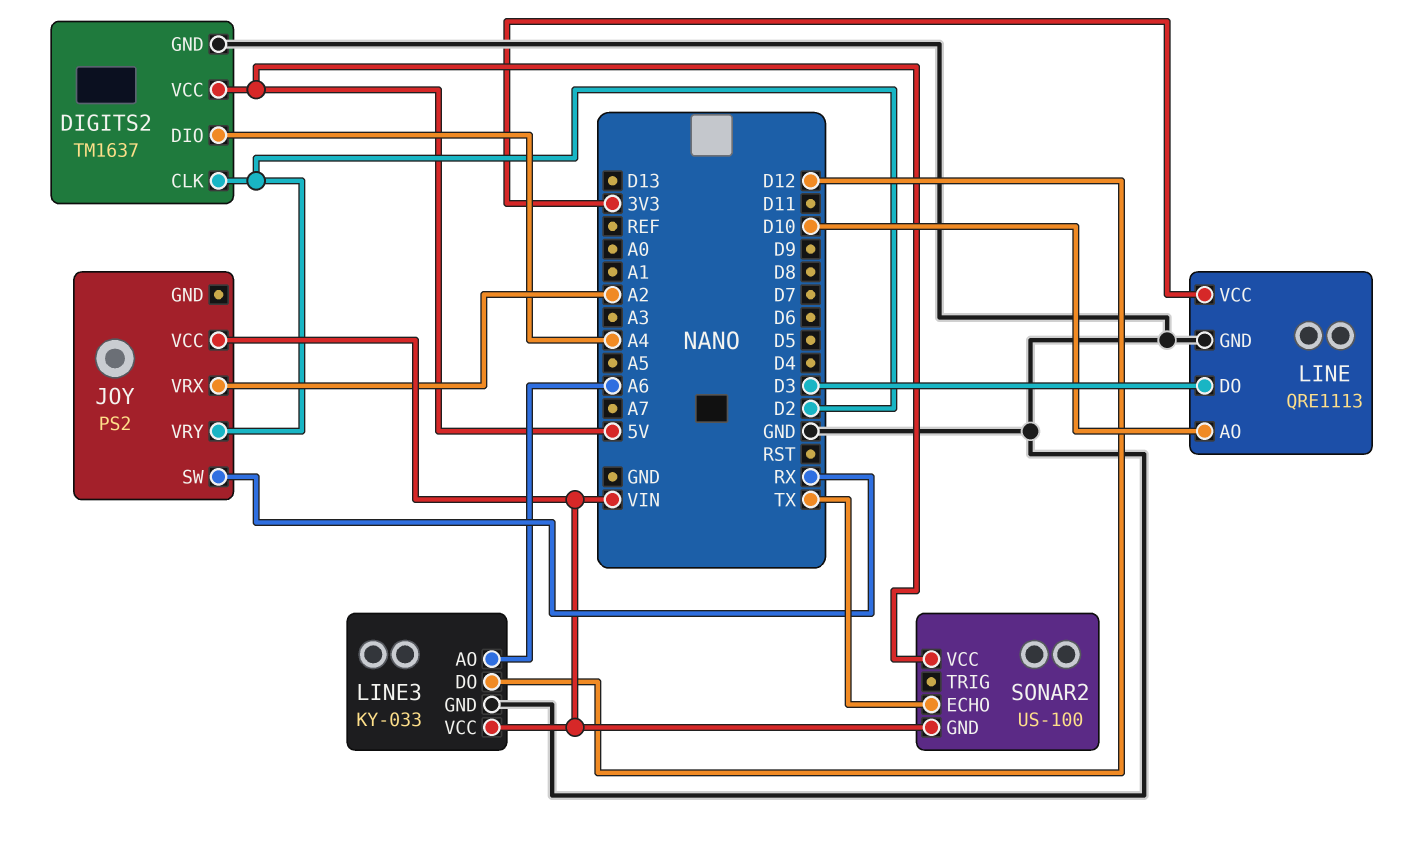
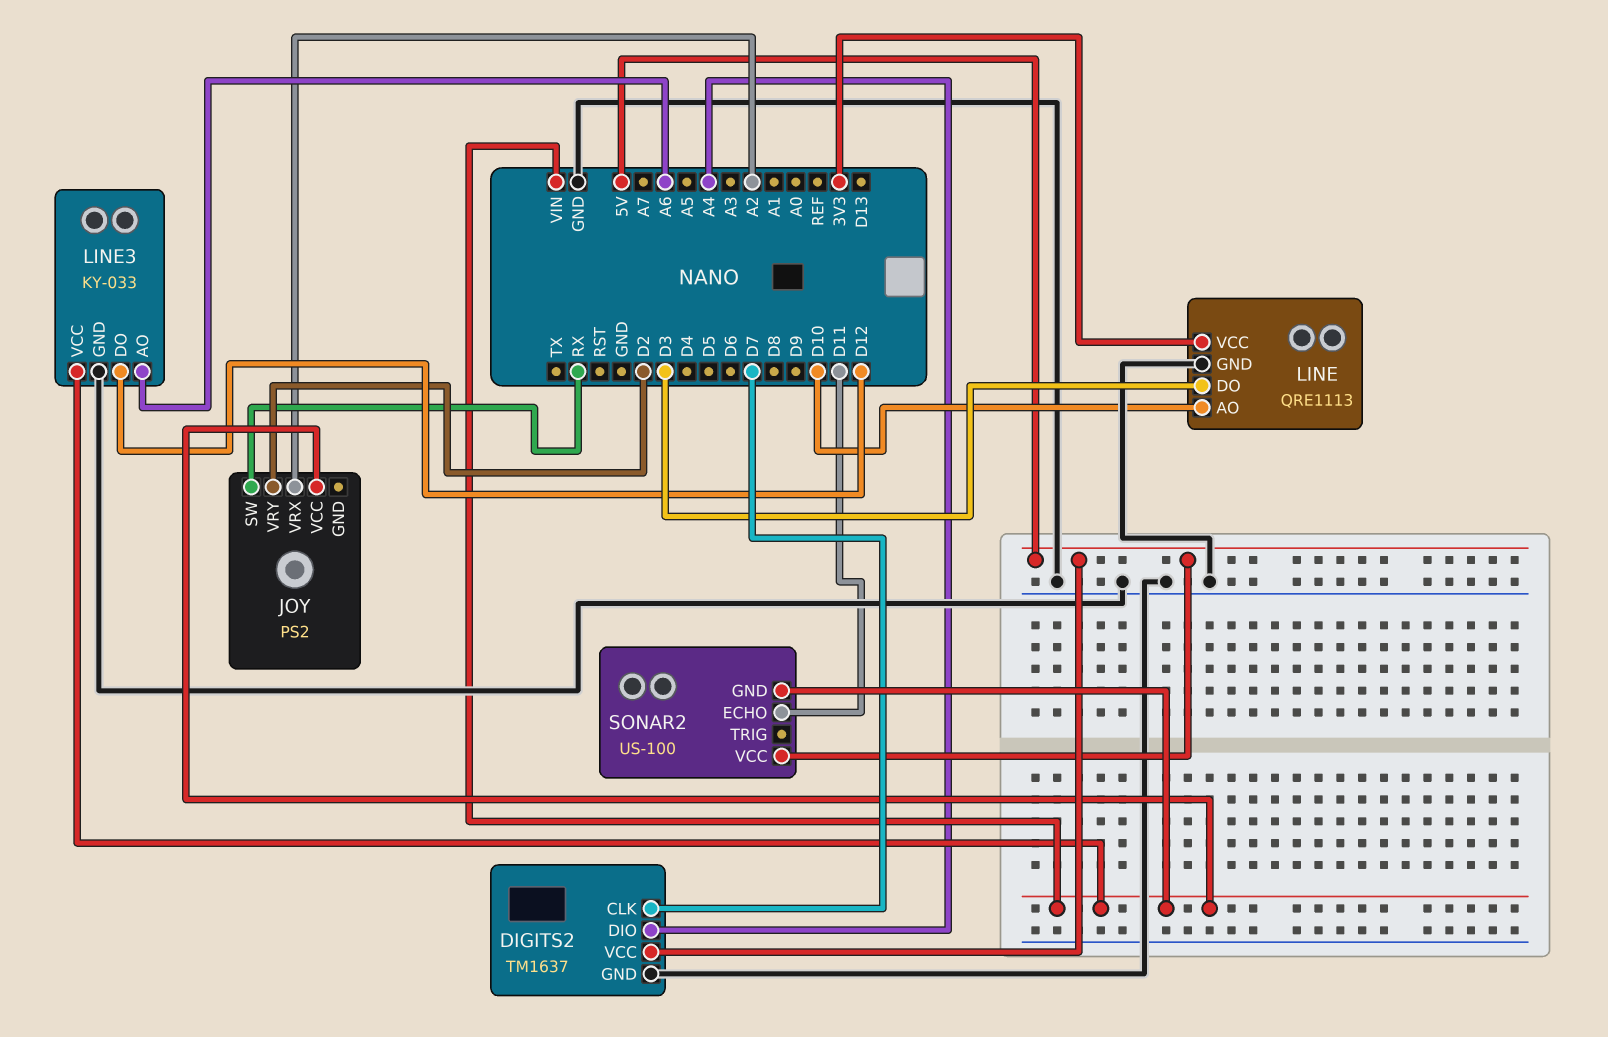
DIGITS2 pin CLK: D2 -> D7
SONAR2 pin ECHO: TX -> D11

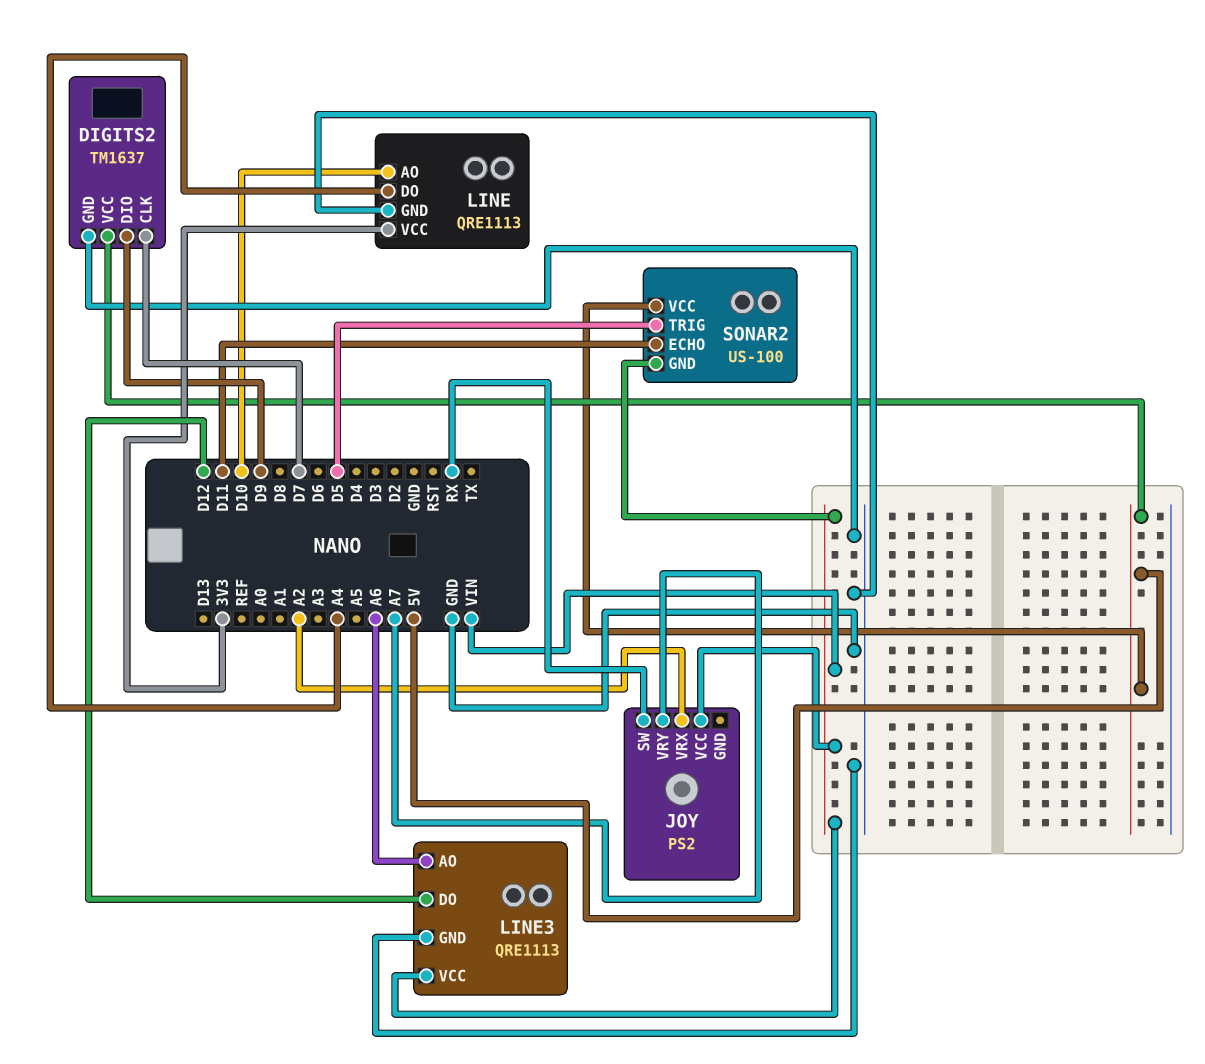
DIGITS2 pin DIO: A4 -> D9
JOY pin VRY: D2 -> A7
LINE pin DO: D3 -> A4
LINE3: KY-033 -> QRE1113
SONAR2 pin TRIG: none -> D5

